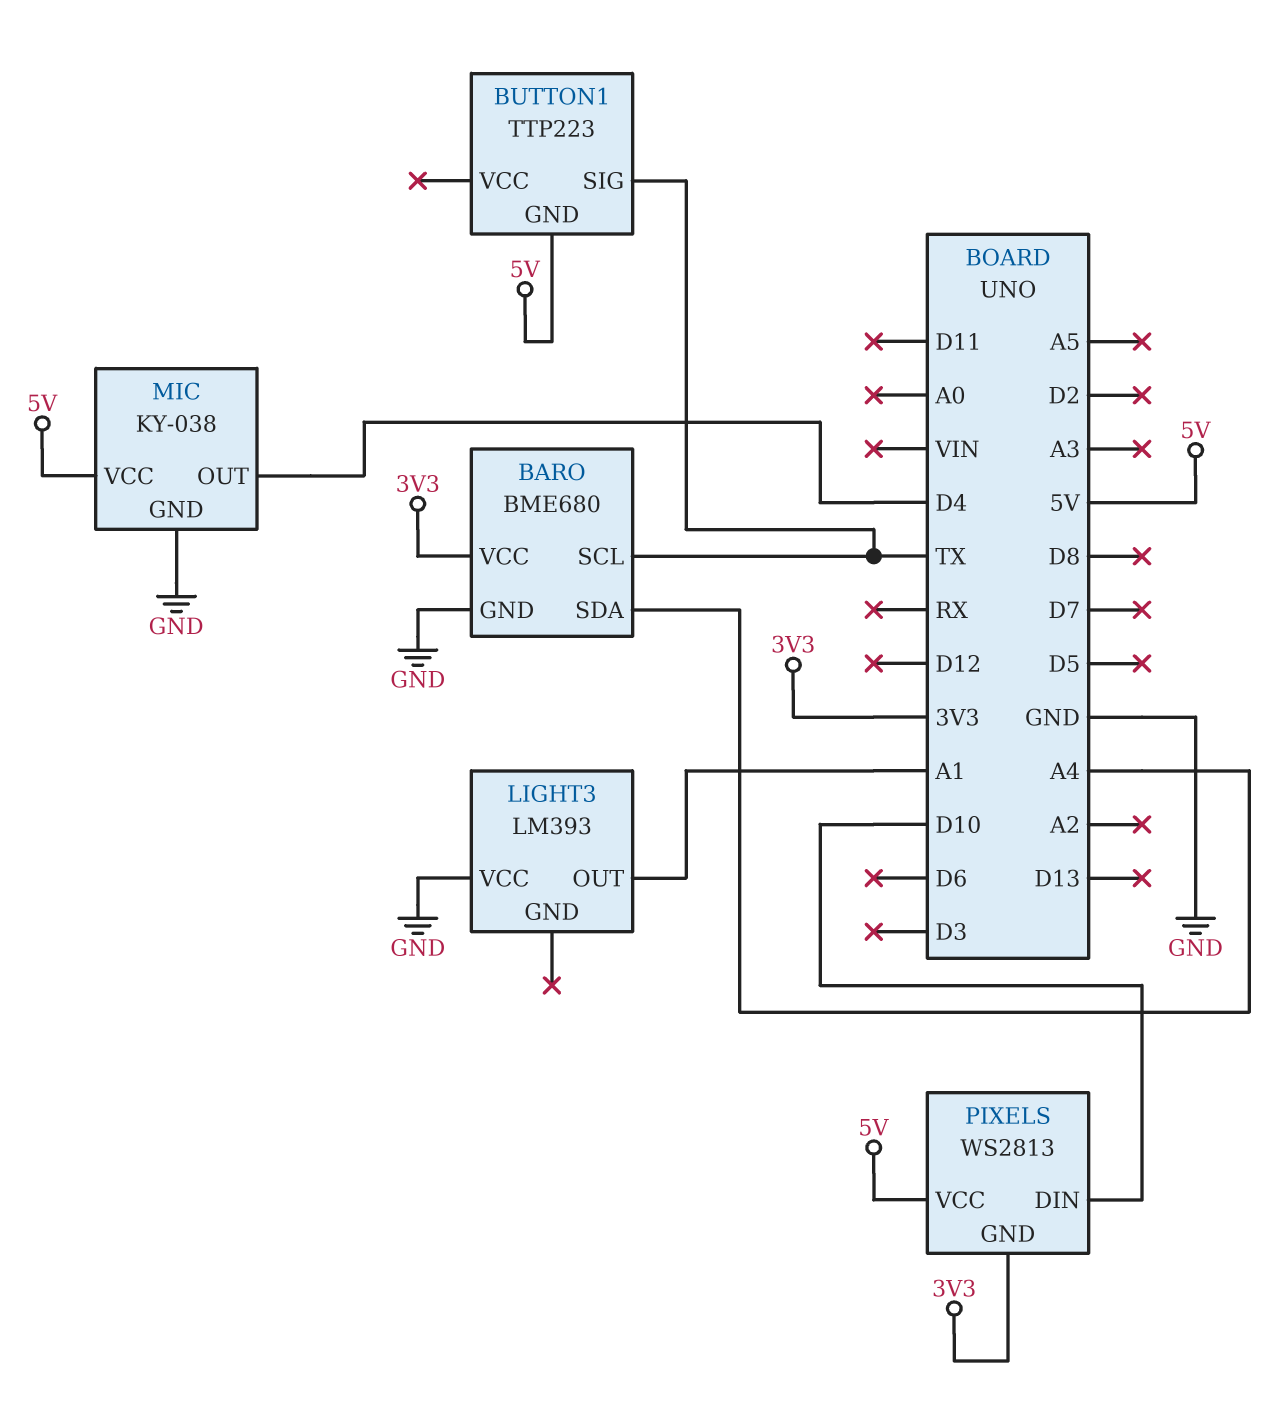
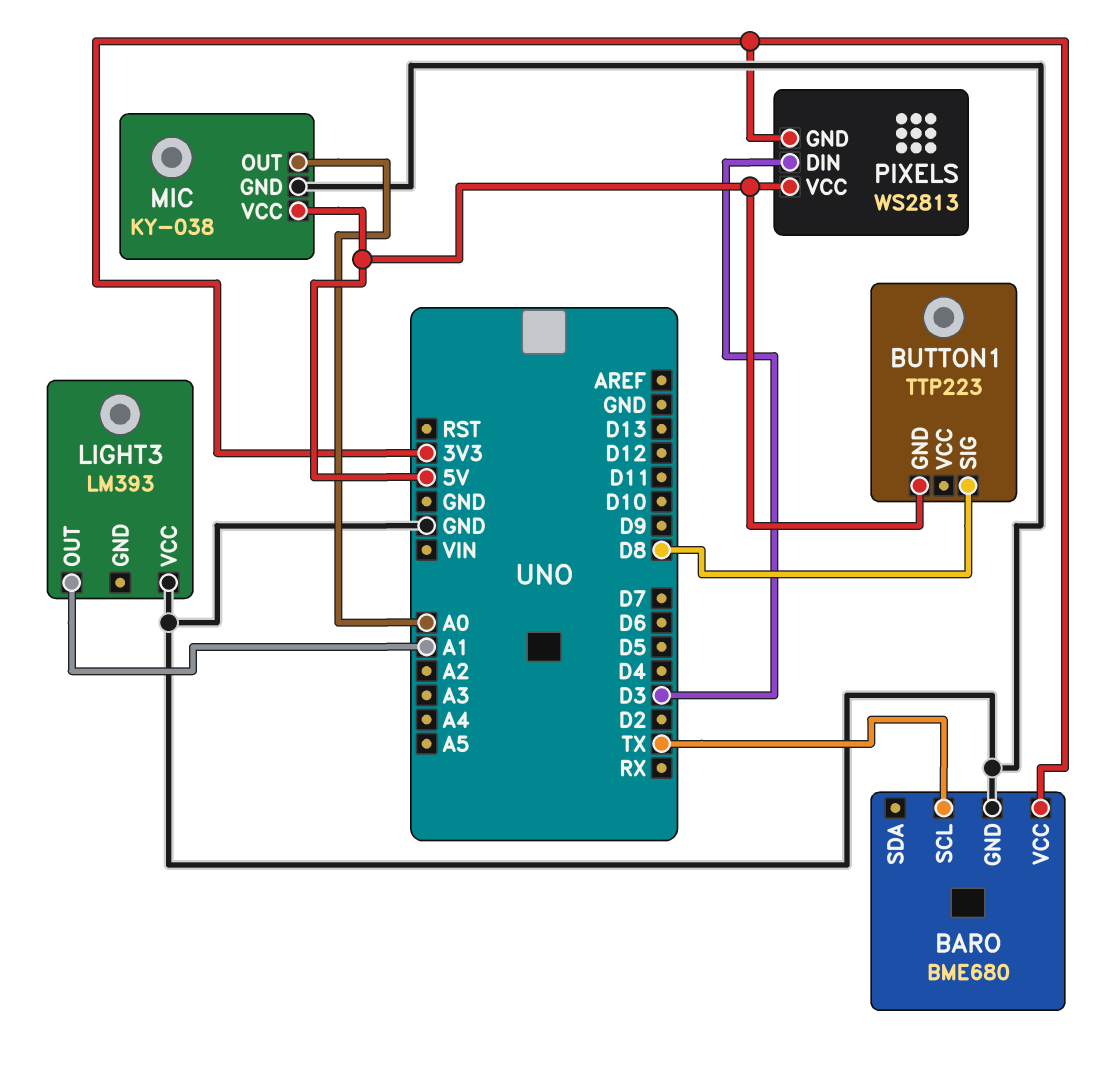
BARO pin SDA: A4 -> none
BUTTON1 pin SIG: TX -> D8
MIC pin OUT: D4 -> A0
PIXELS pin DIN: D10 -> D3

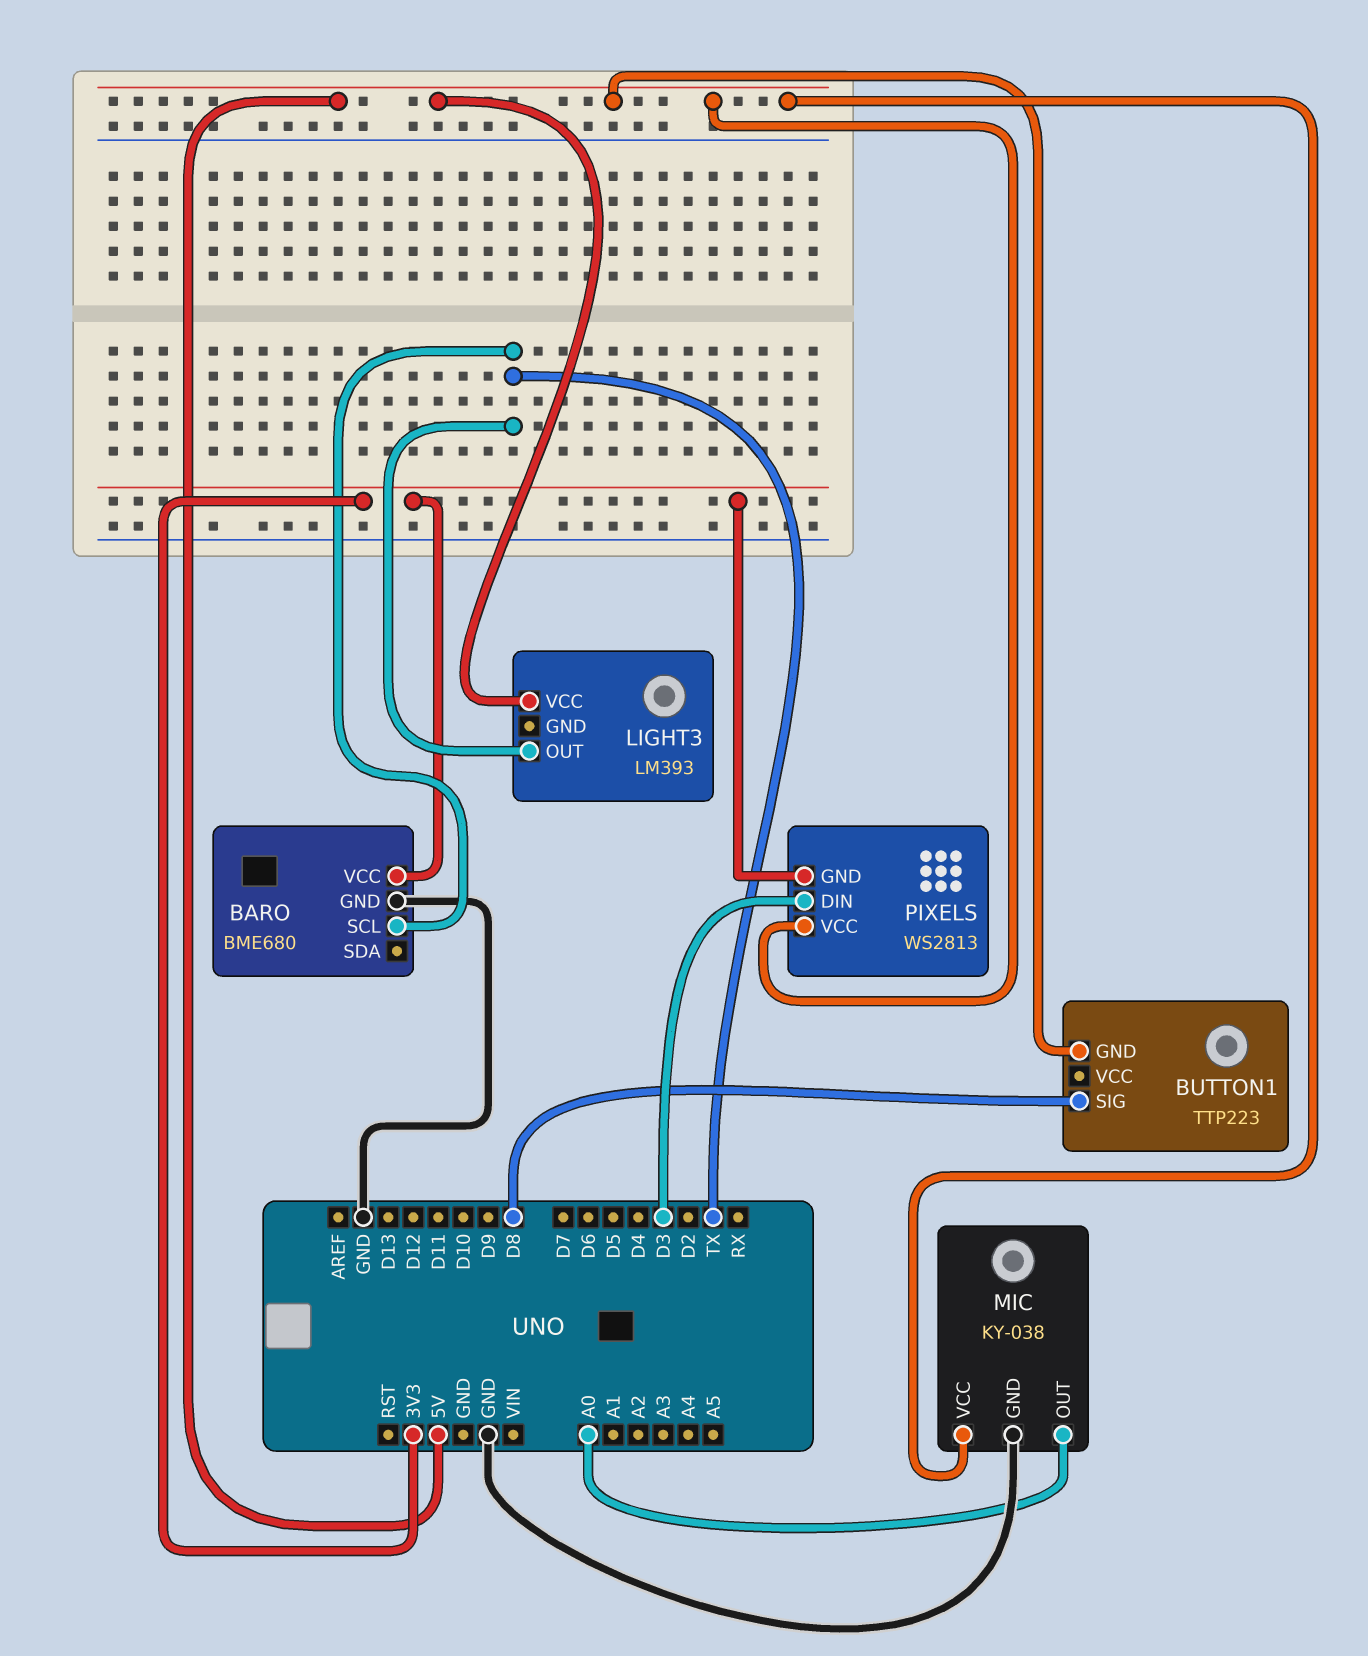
LIGHT3 pin OUT: A1 -> TX
LIGHT3 pin VCC: GND -> 5V

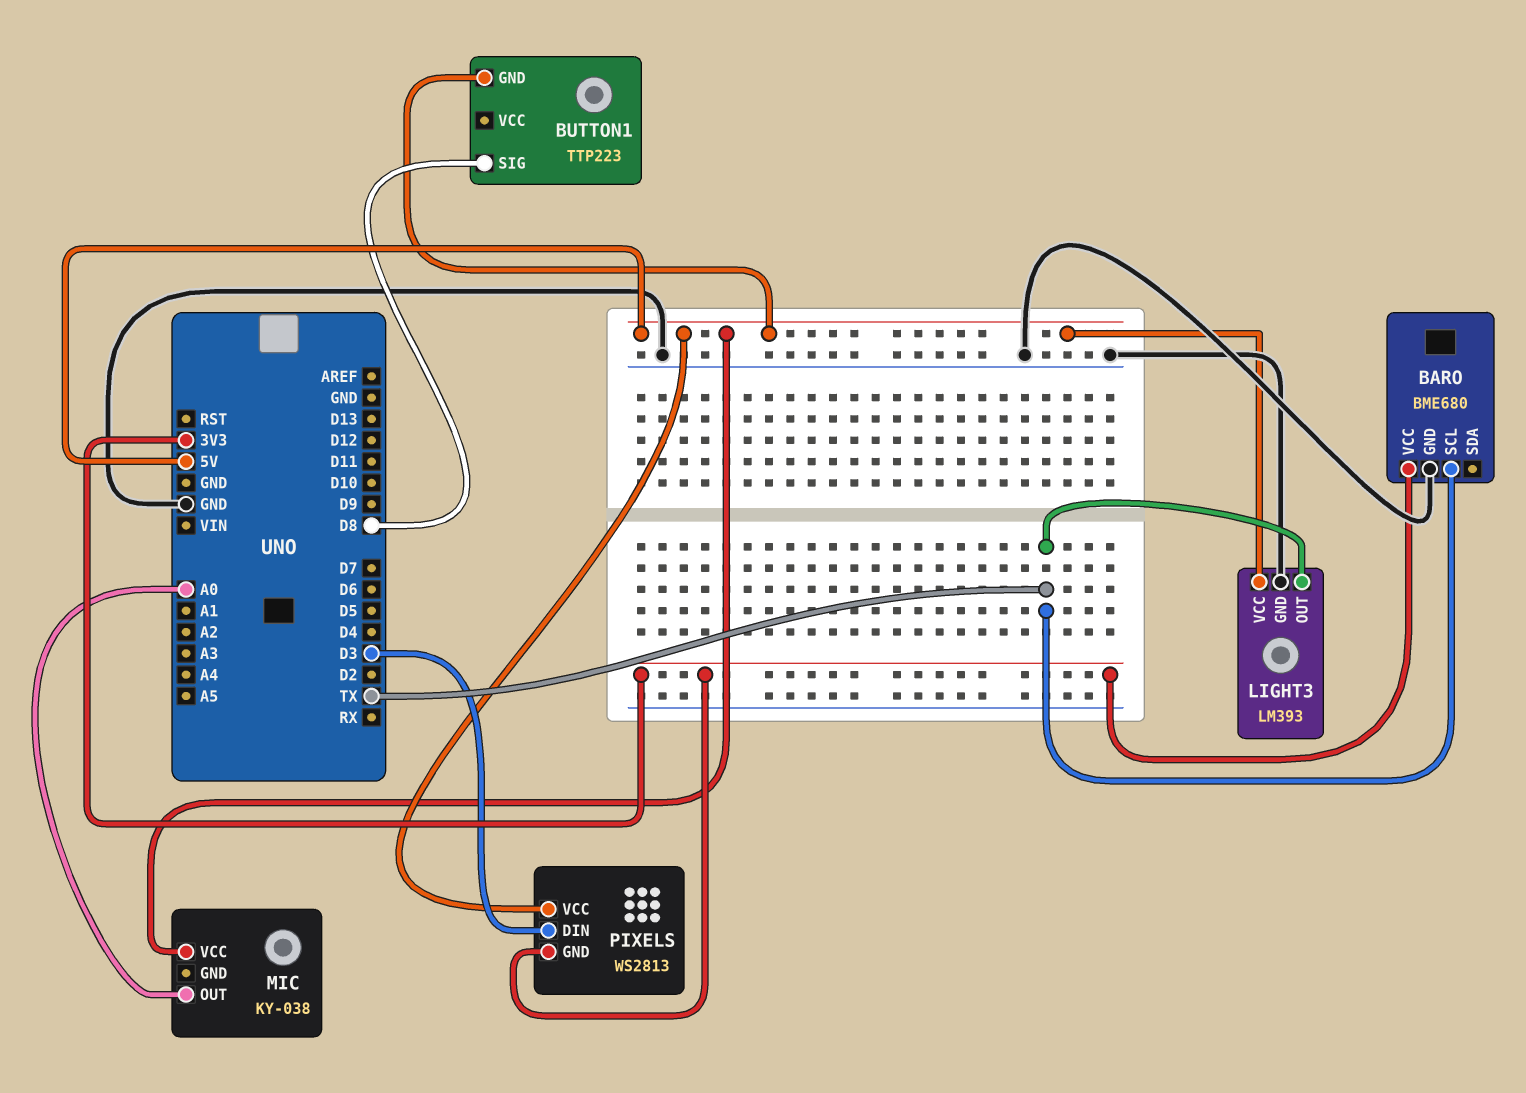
LIGHT3 pin GND: none -> GND
MIC pin GND: GND -> none

